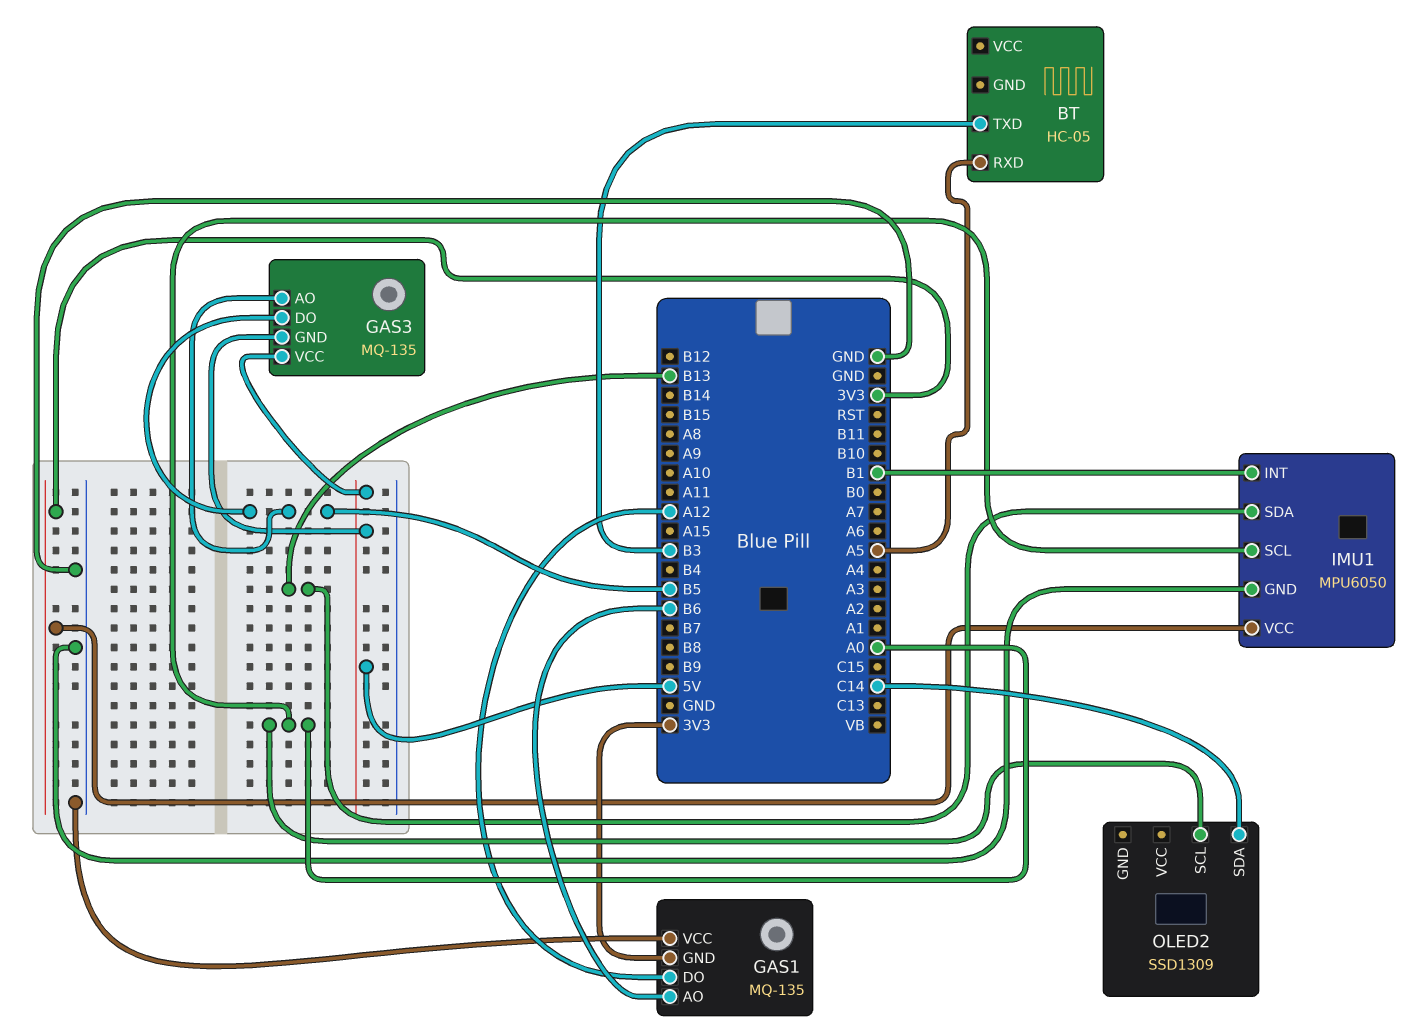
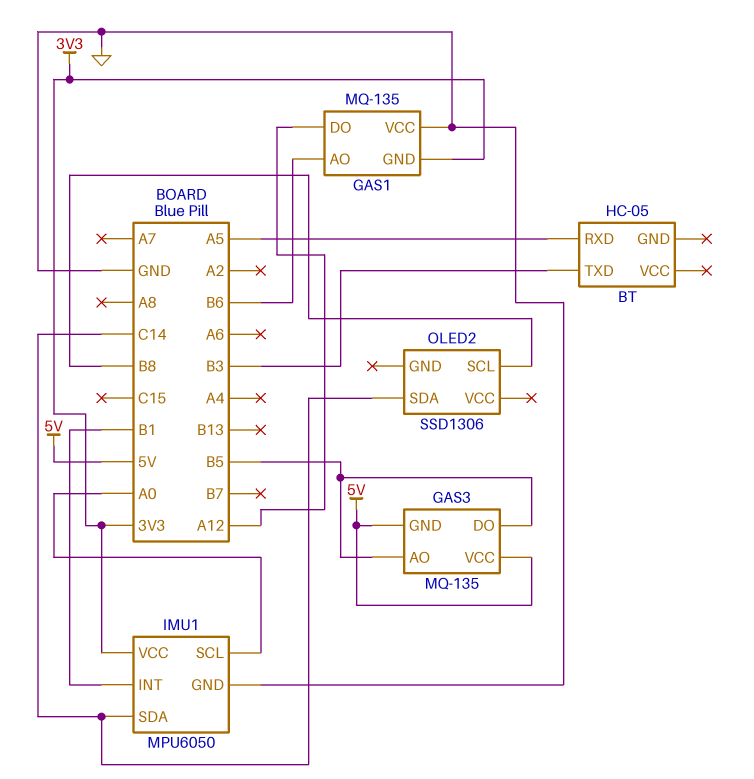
IMU1 pin SDA: B13 -> C14
OLED2: SSD1309 -> SSD1306
OLED2 pin SCL: A0 -> B8

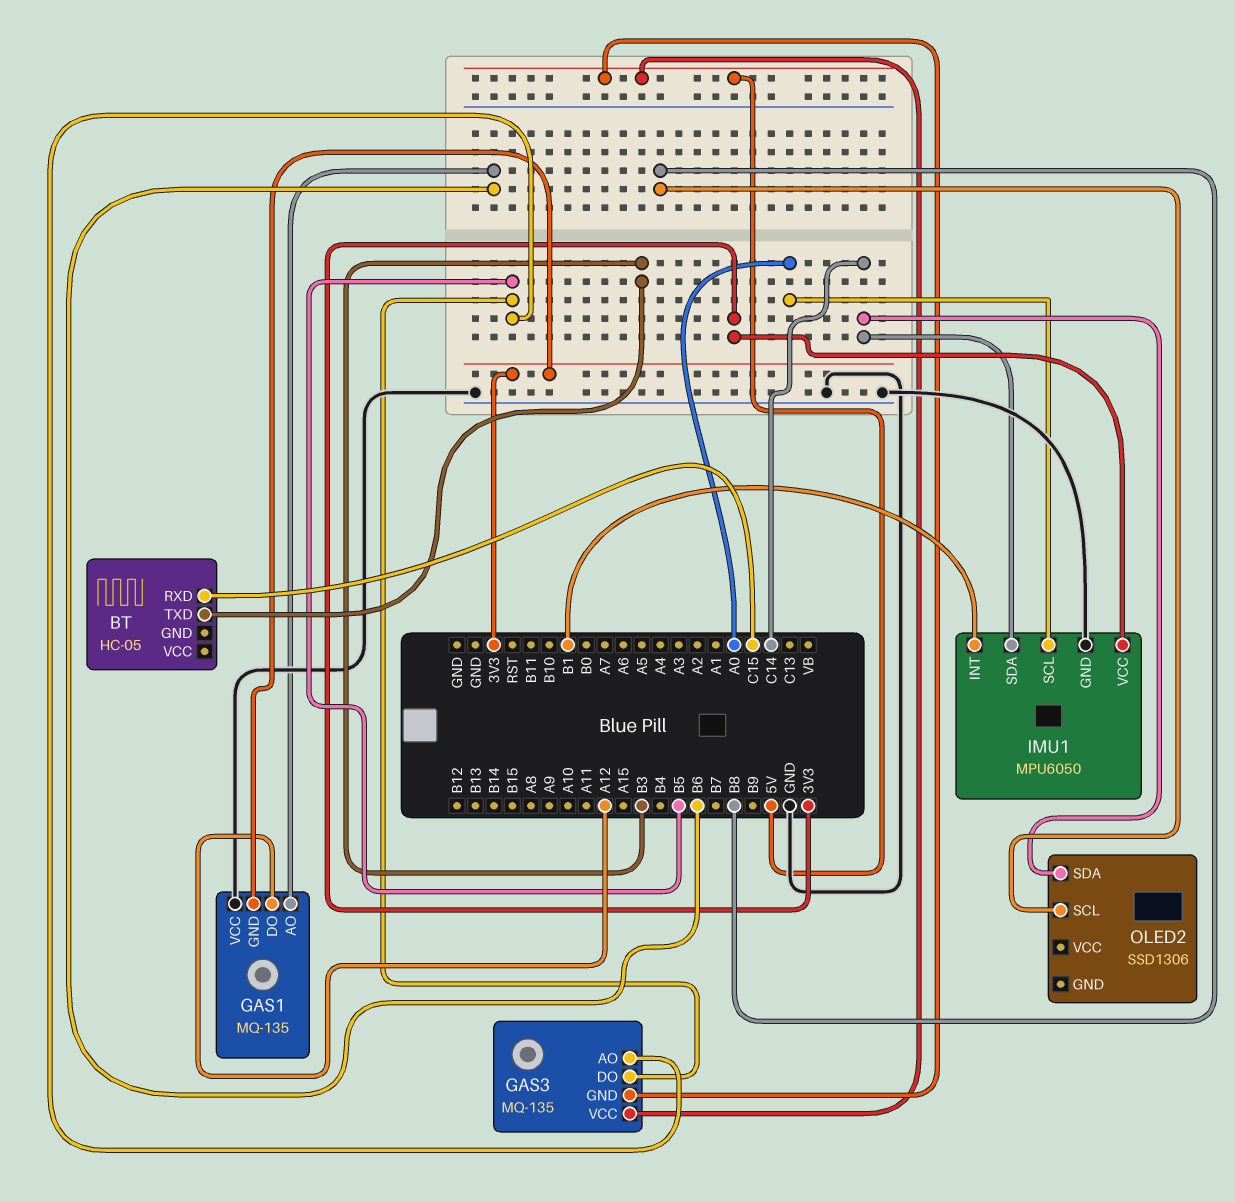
BT pin RXD: A5 -> C15

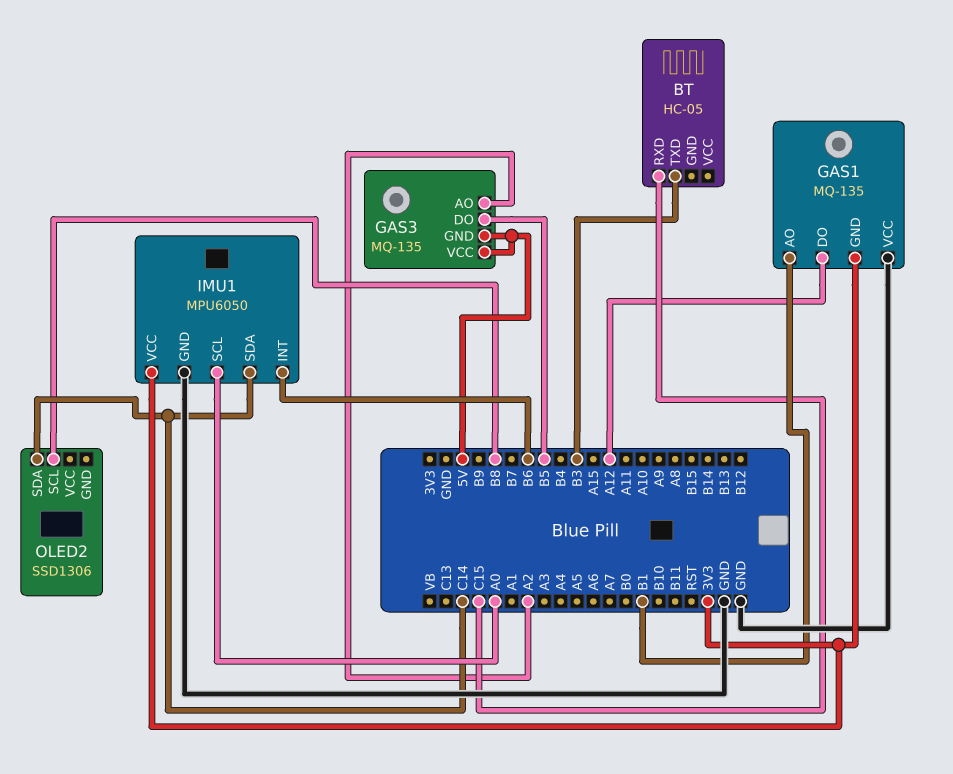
GAS1 pin AO: B6 -> B1
GAS3 pin AO: B5 -> A2
IMU1 pin INT: B1 -> B6

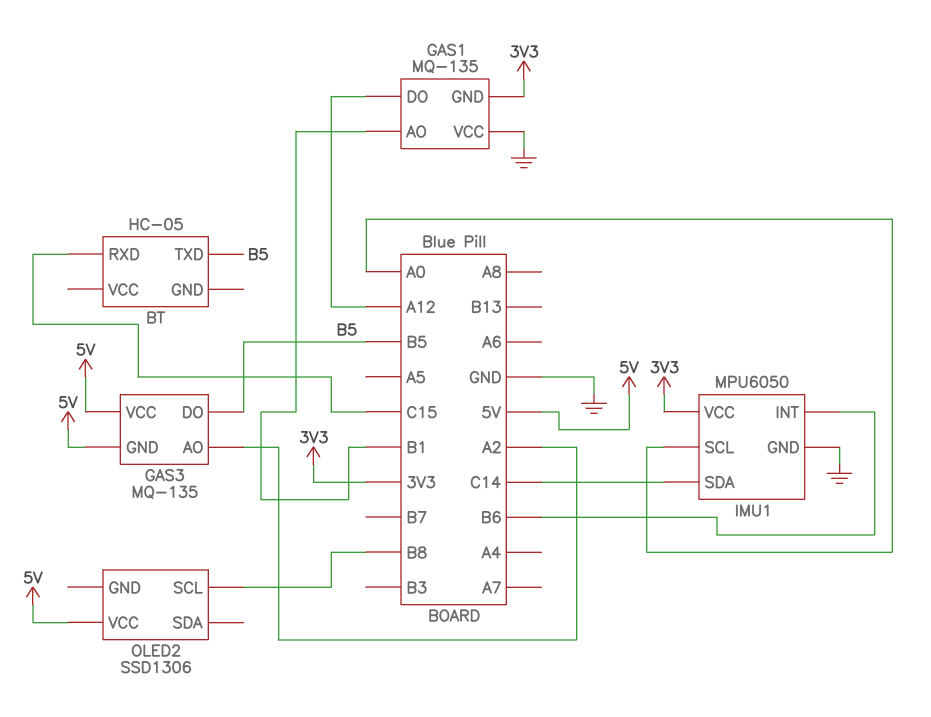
BT pin TXD: B3 -> B5
OLED2 pin SDA: C14 -> none
OLED2 pin VCC: none -> 5V

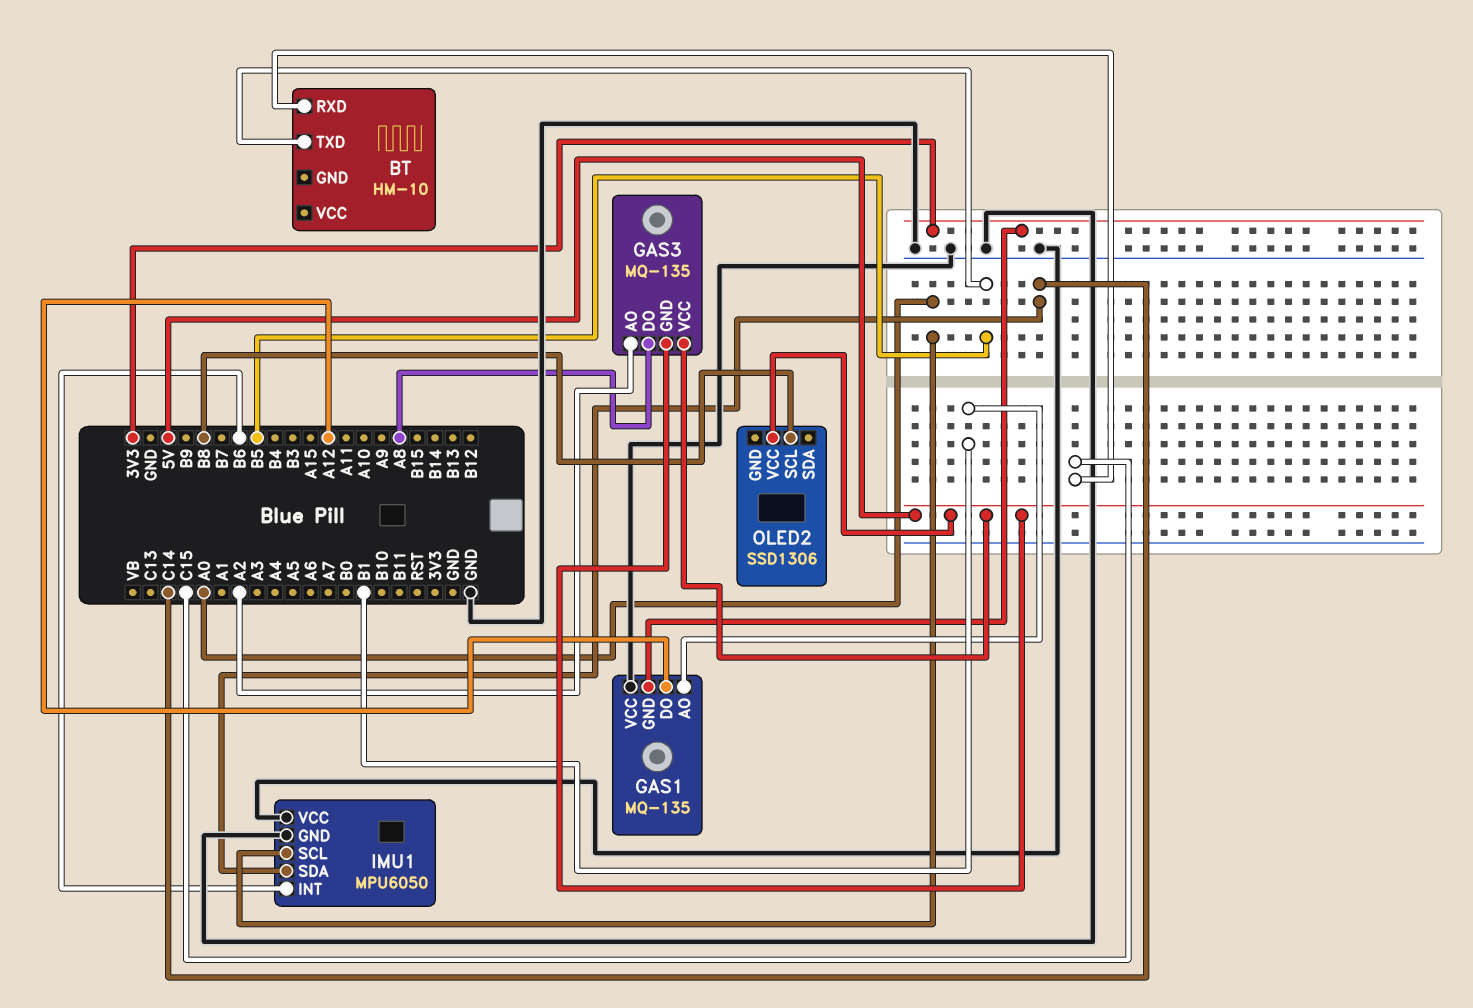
BT: HC-05 -> HM-10
GAS3 pin DO: B5 -> A8
IMU1 pin VCC: 3V3 -> GND

